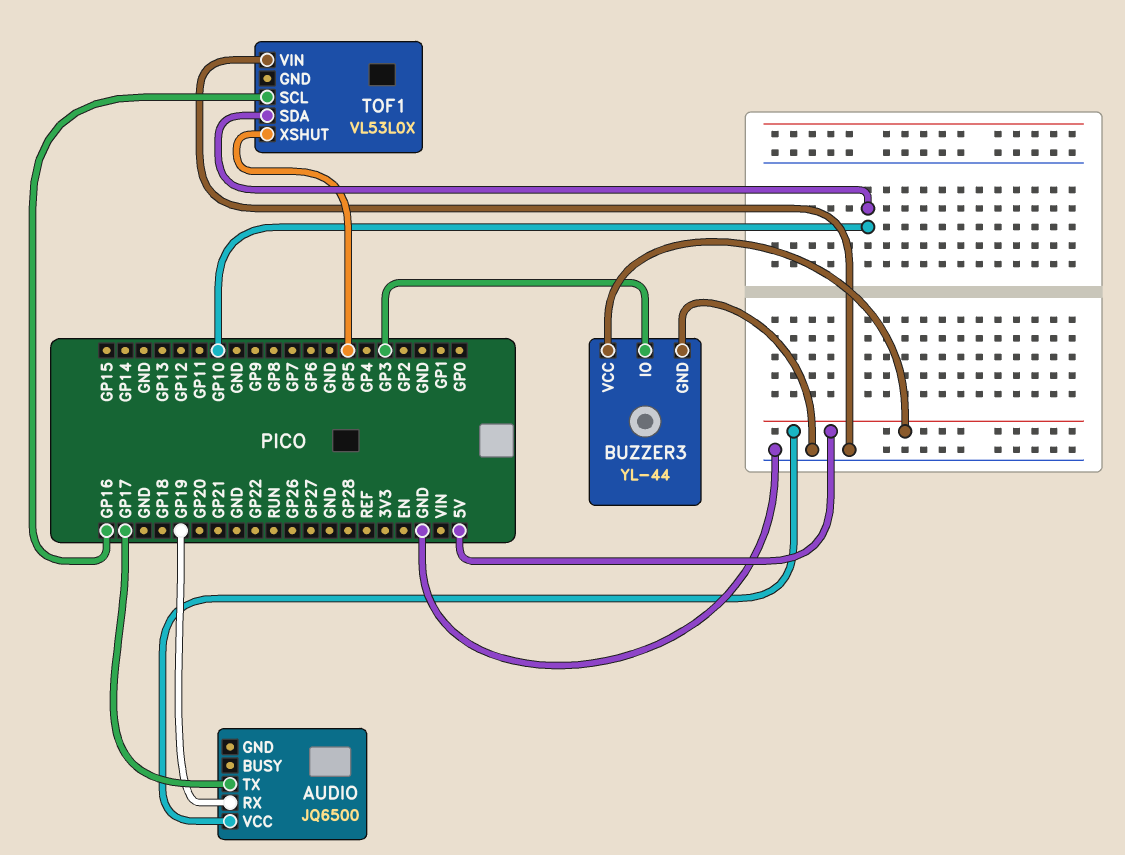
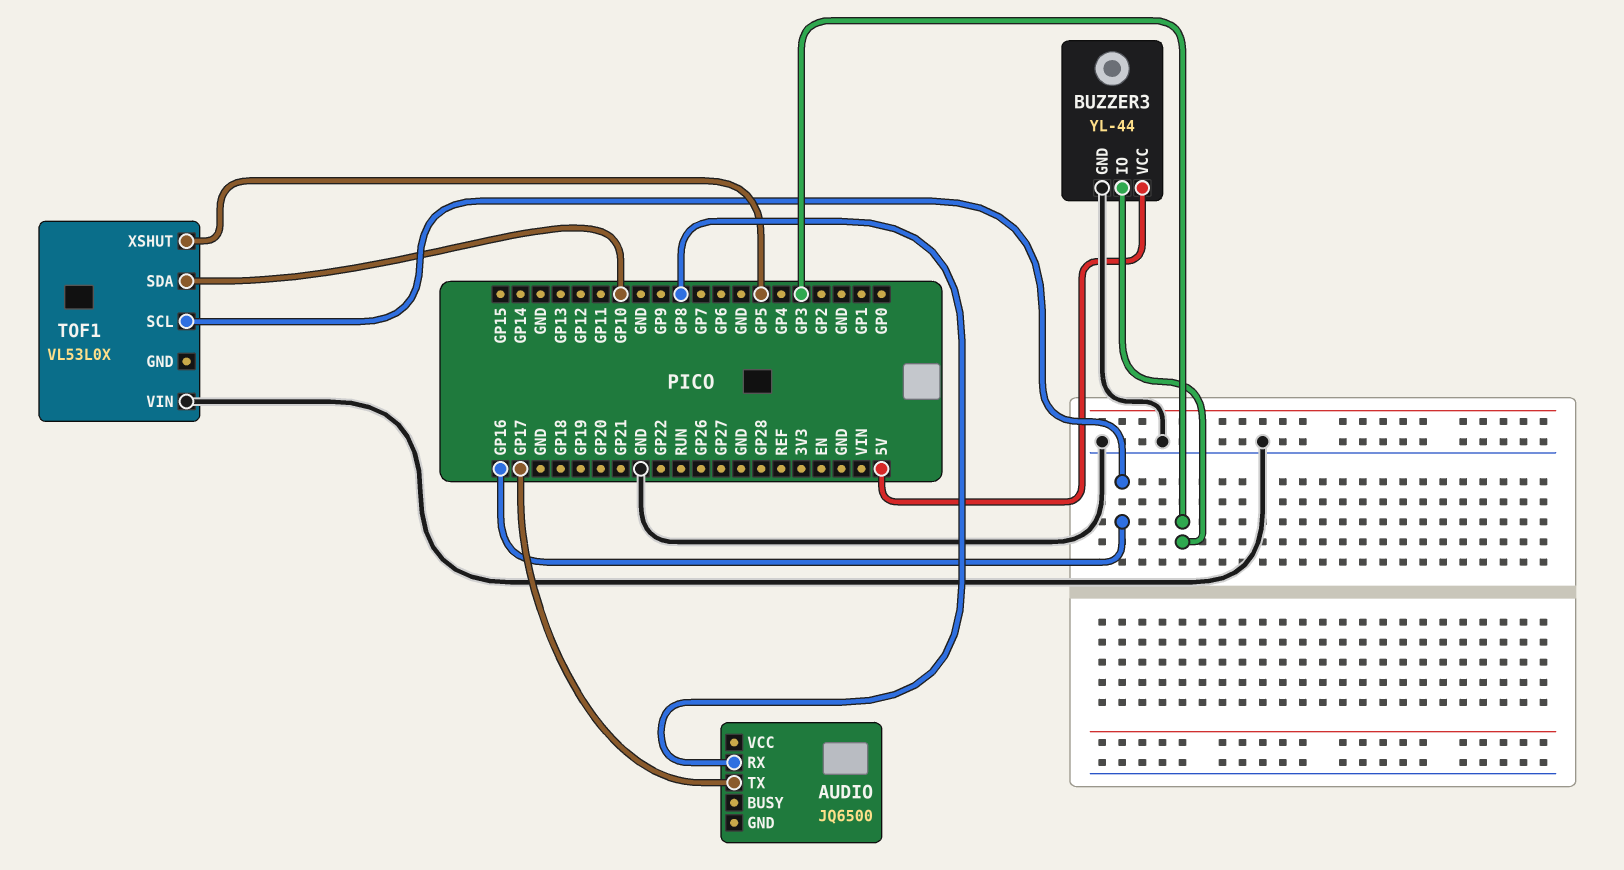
AUDIO pin RX: GP19 -> GP8
AUDIO pin VCC: 5V -> none

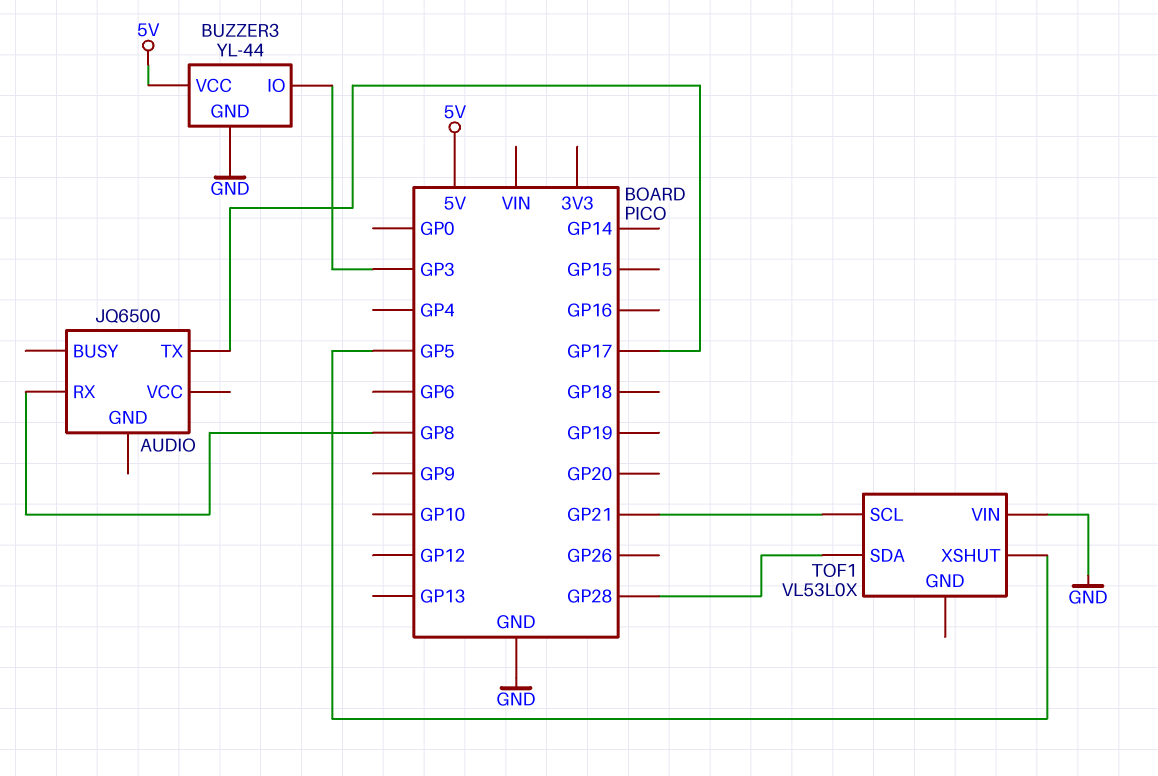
TOF1 pin SCL: GP16 -> GP21
TOF1 pin SDA: GP10 -> GP28

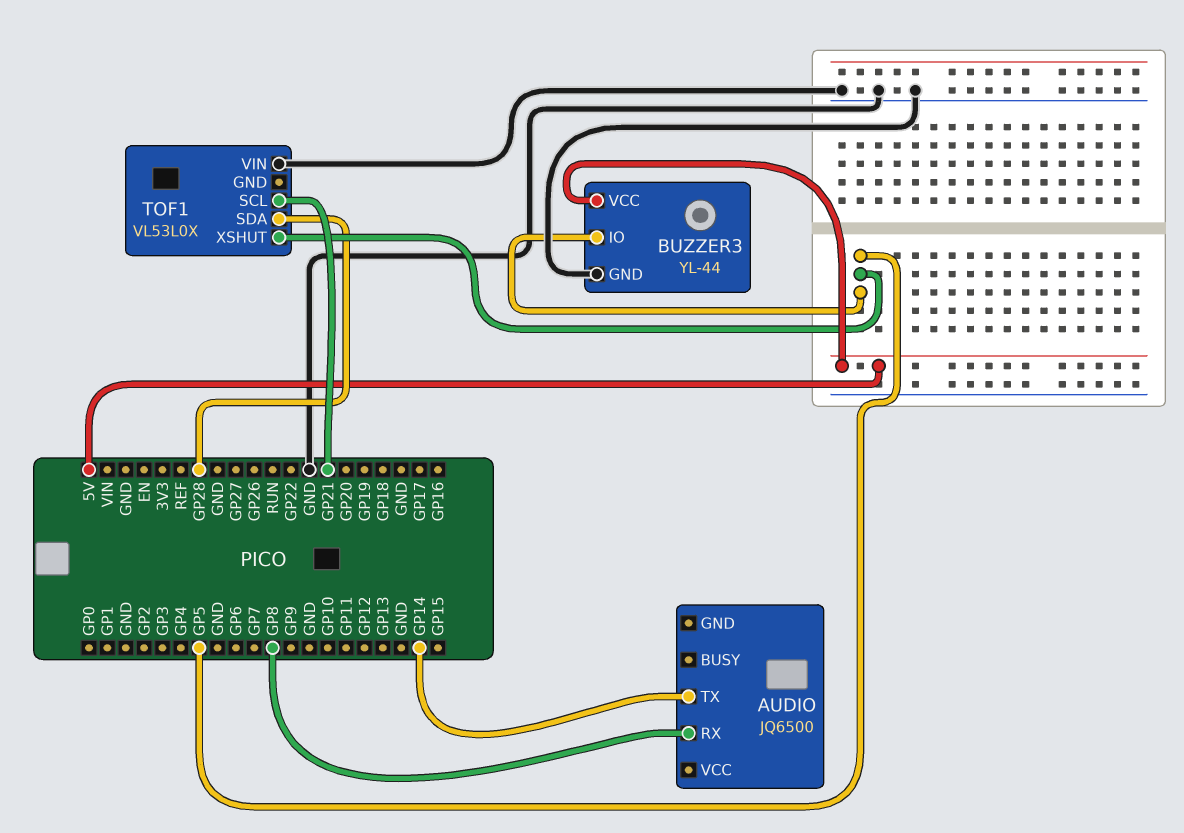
AUDIO pin TX: GP17 -> GP14
BUZZER3 pin IO: GP3 -> GP5

